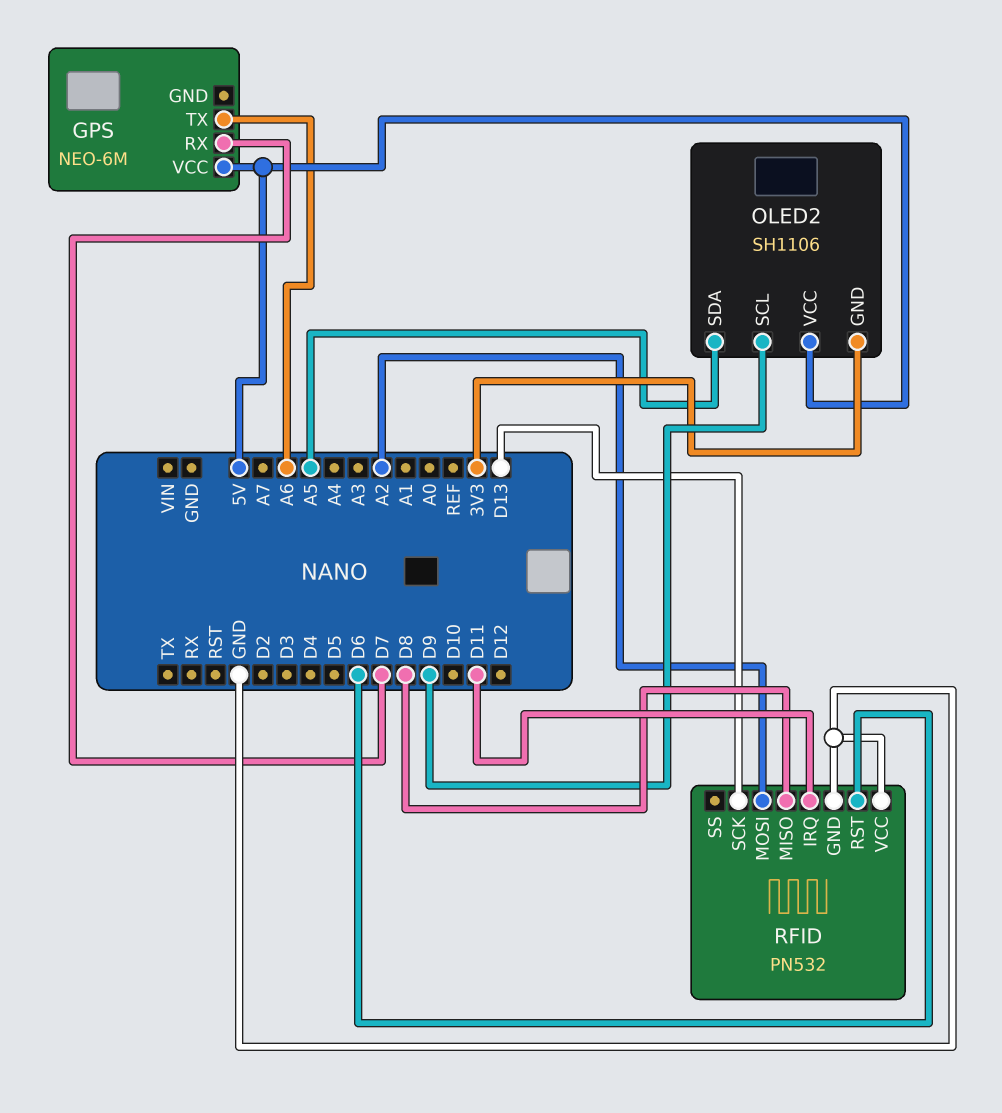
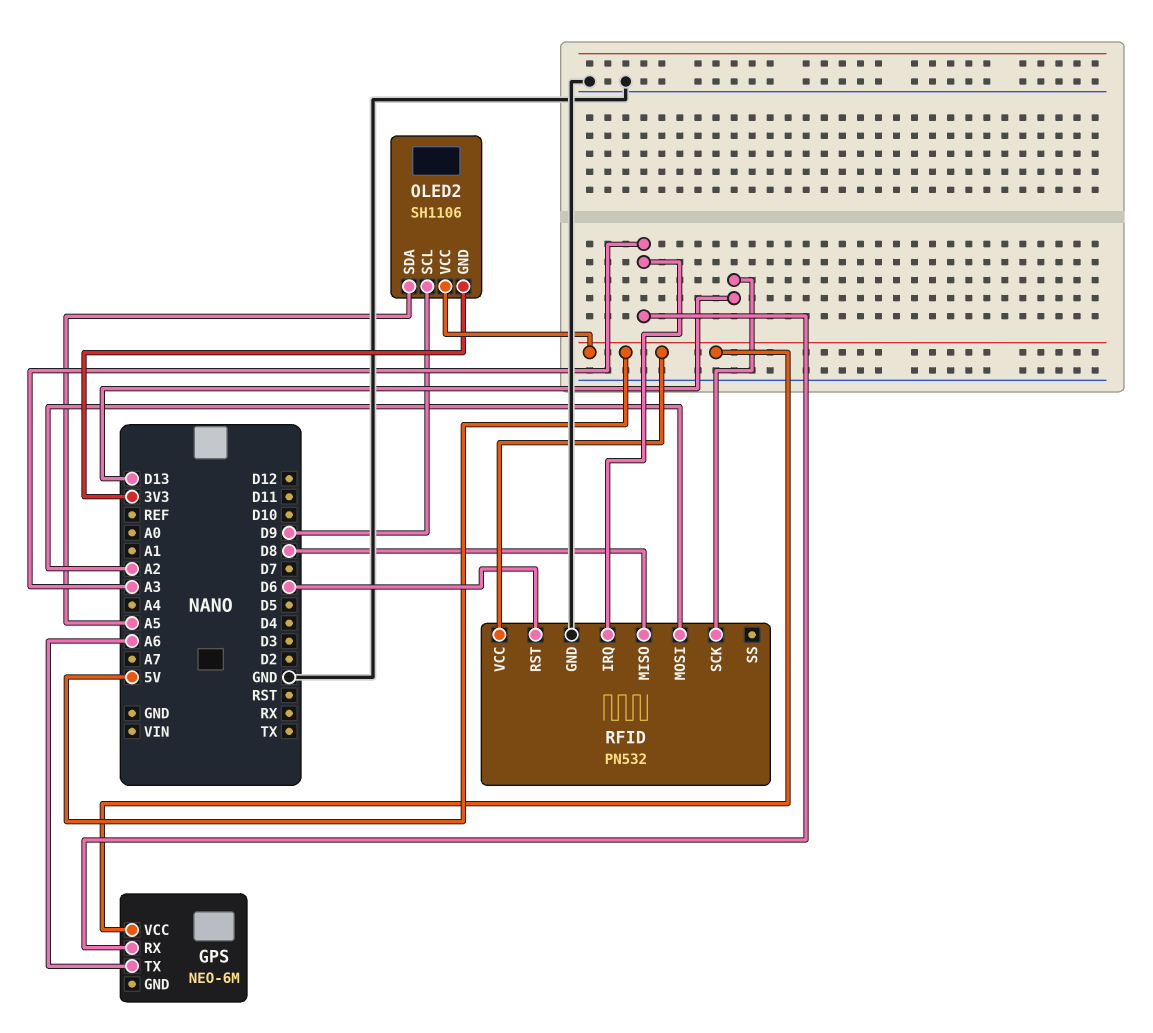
GPS pin RX: D7 -> A3
RFID pin IRQ: D11 -> A3
RFID pin VCC: GND -> 5V

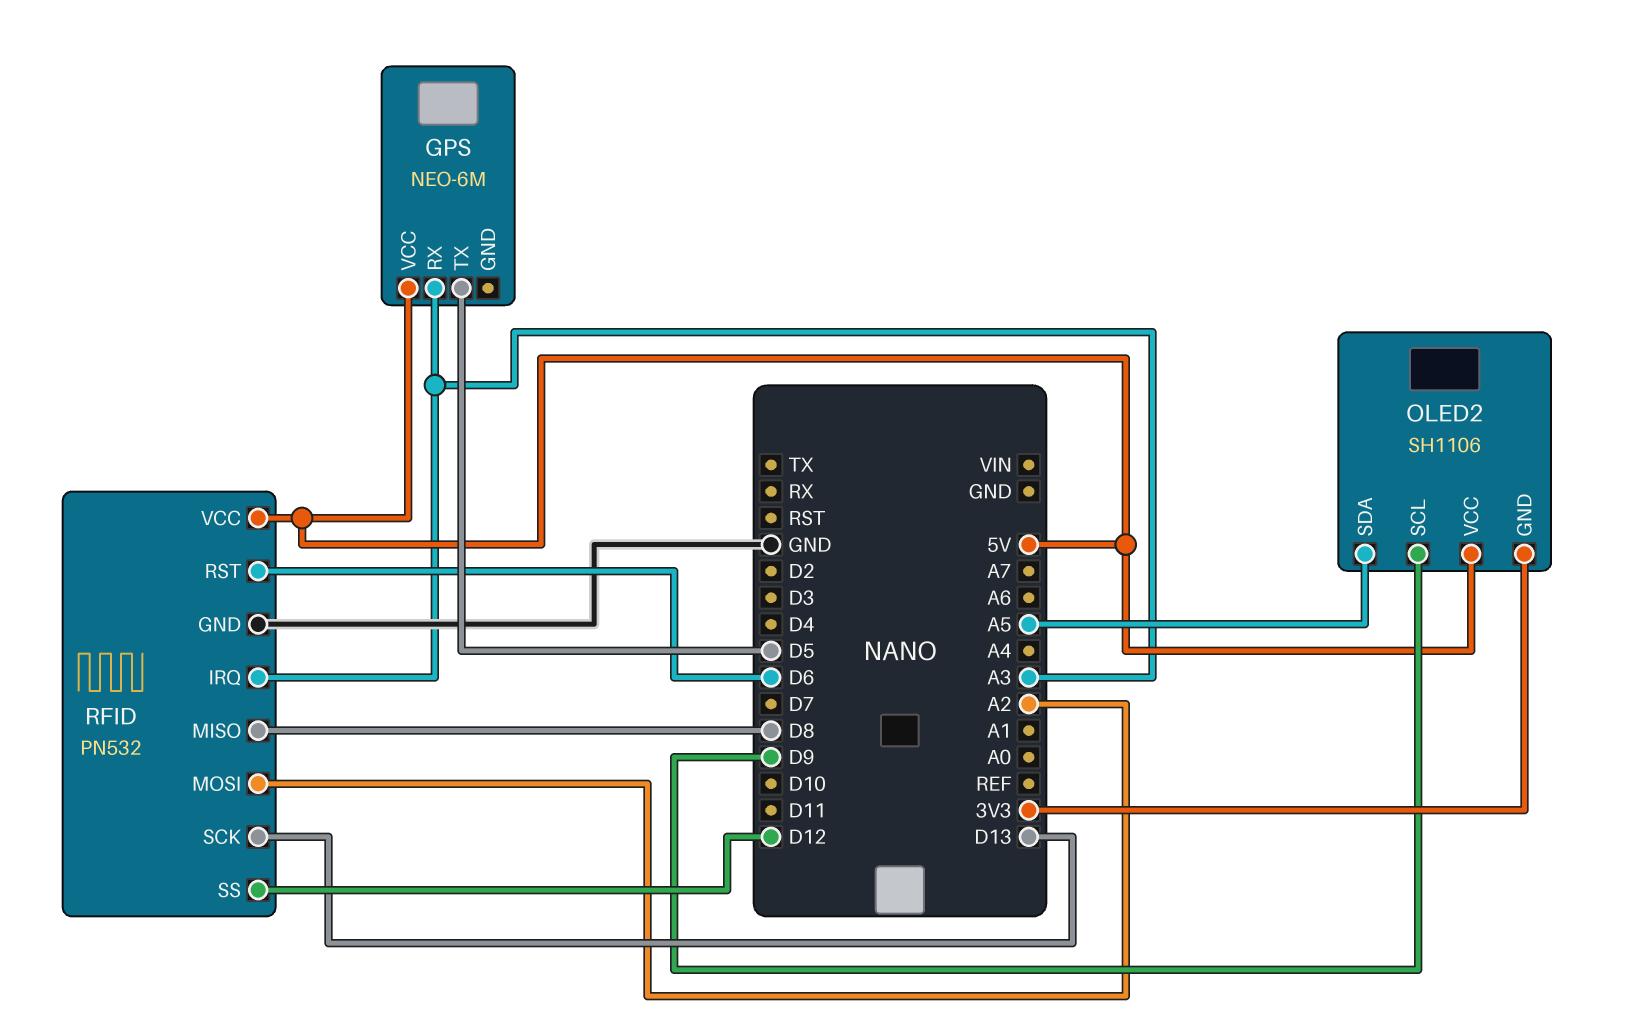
GPS pin TX: A6 -> D5
RFID pin SS: none -> D12

